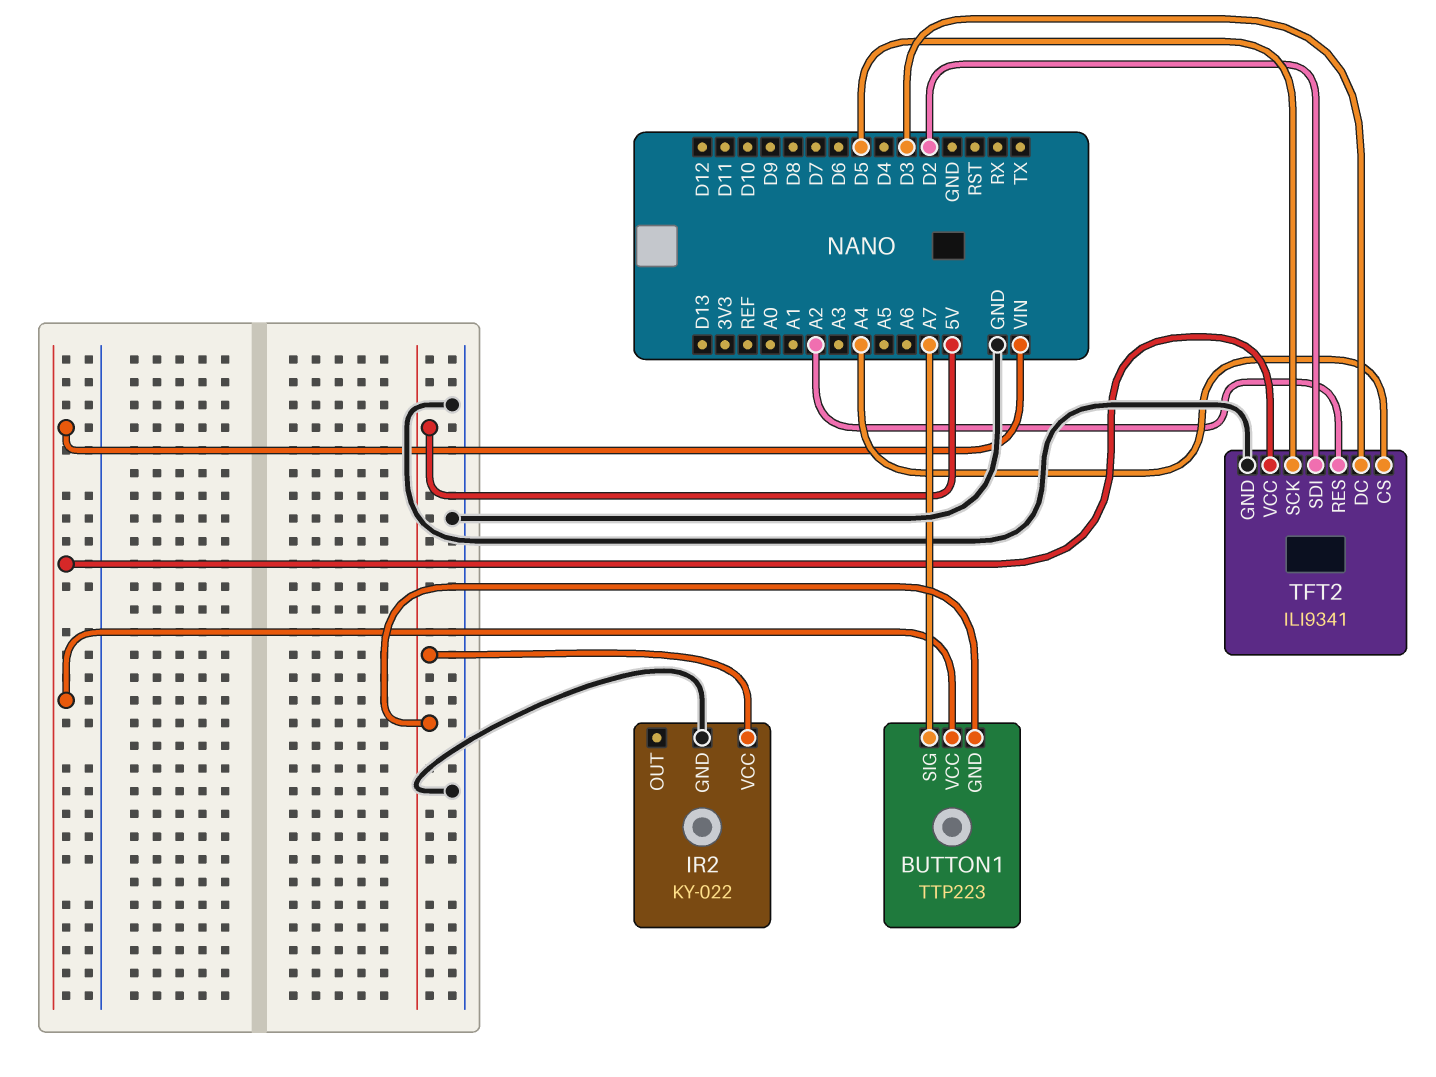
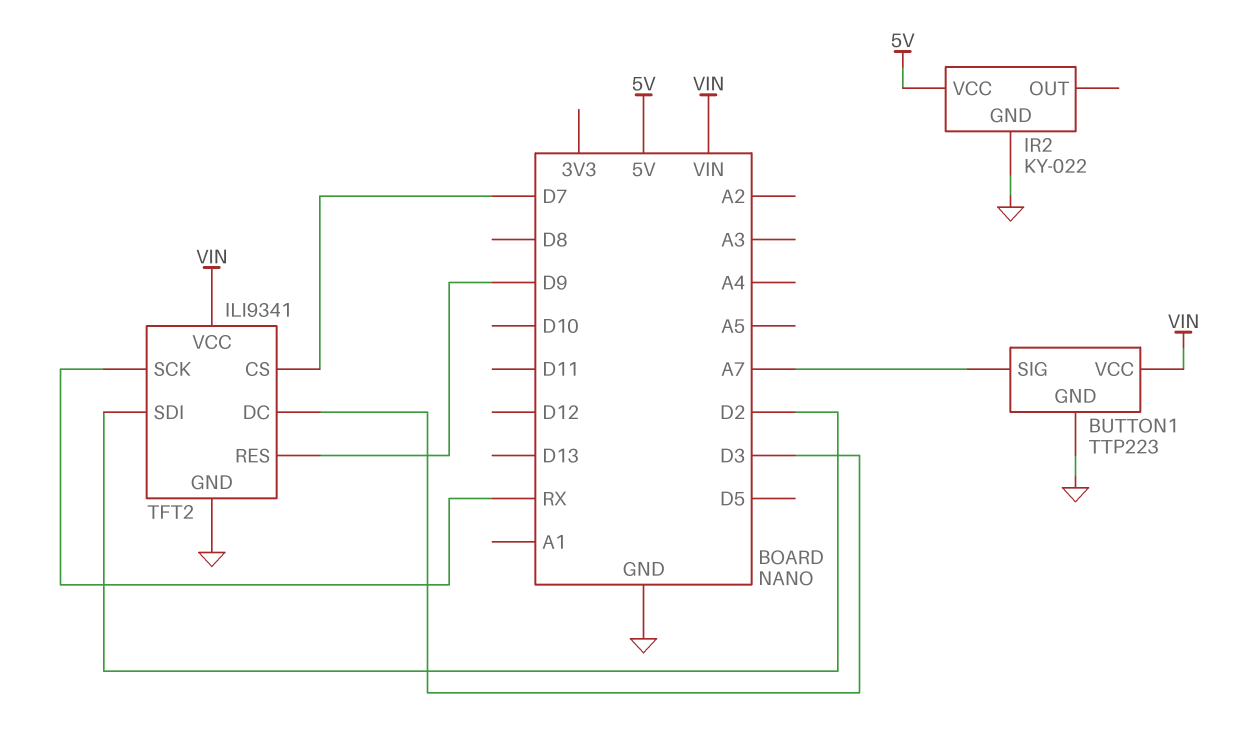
BUTTON1 pin GND: 5V -> GND
TFT2 pin CS: A4 -> D7
TFT2 pin RES: A2 -> D9
TFT2 pin SCK: D5 -> RX

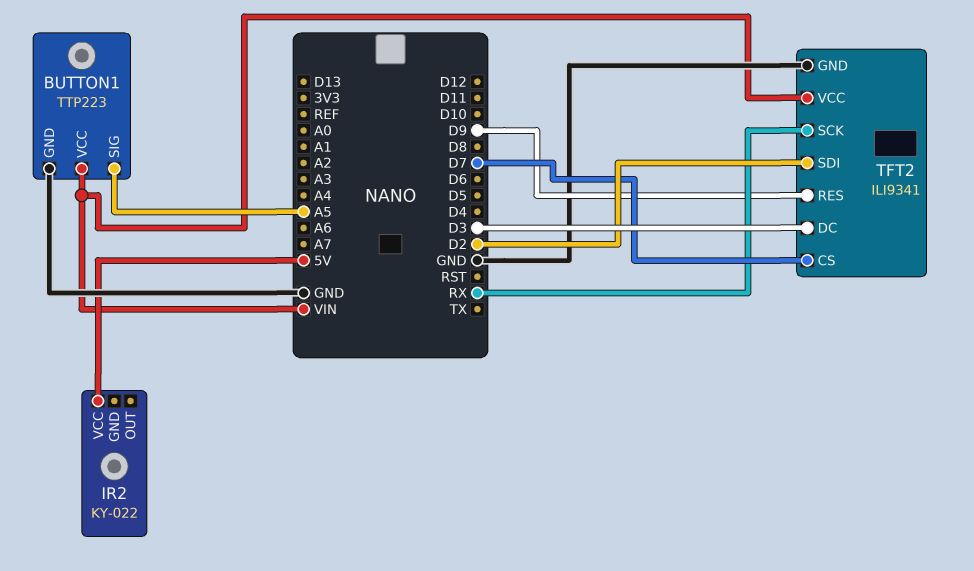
BUTTON1 pin SIG: A7 -> A5
IR2 pin GND: GND -> none

